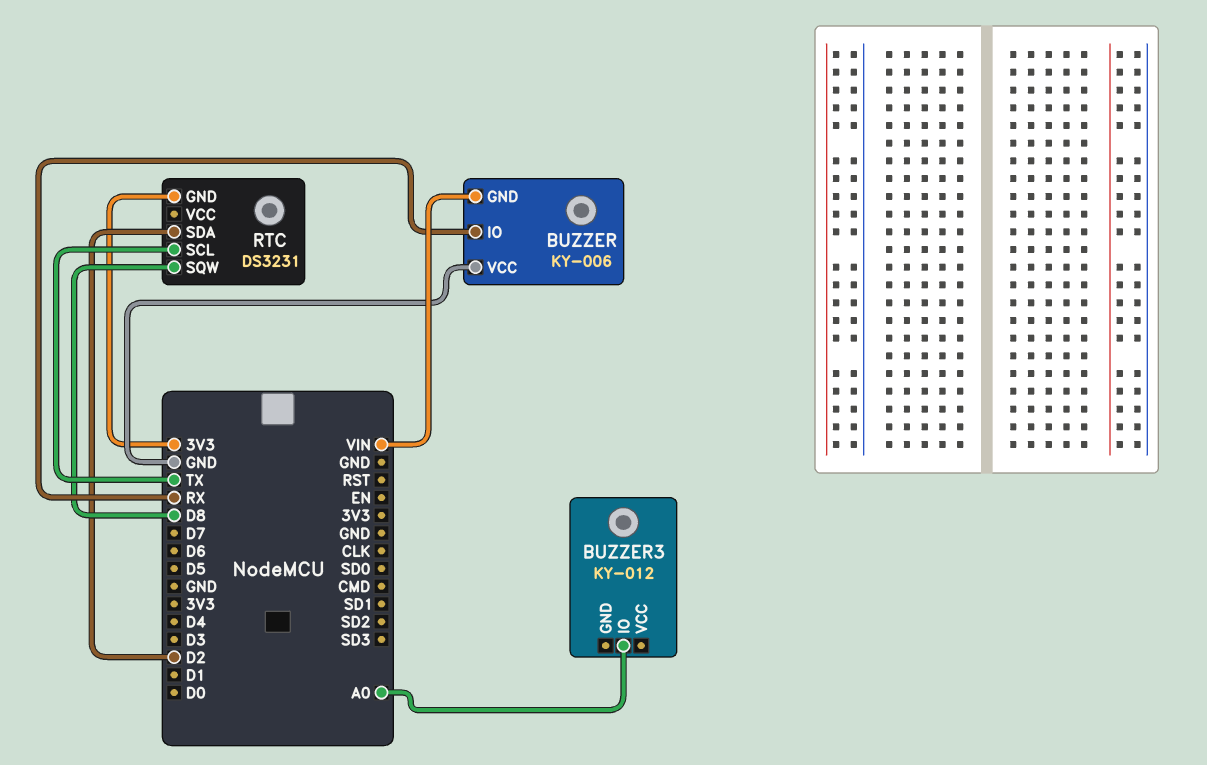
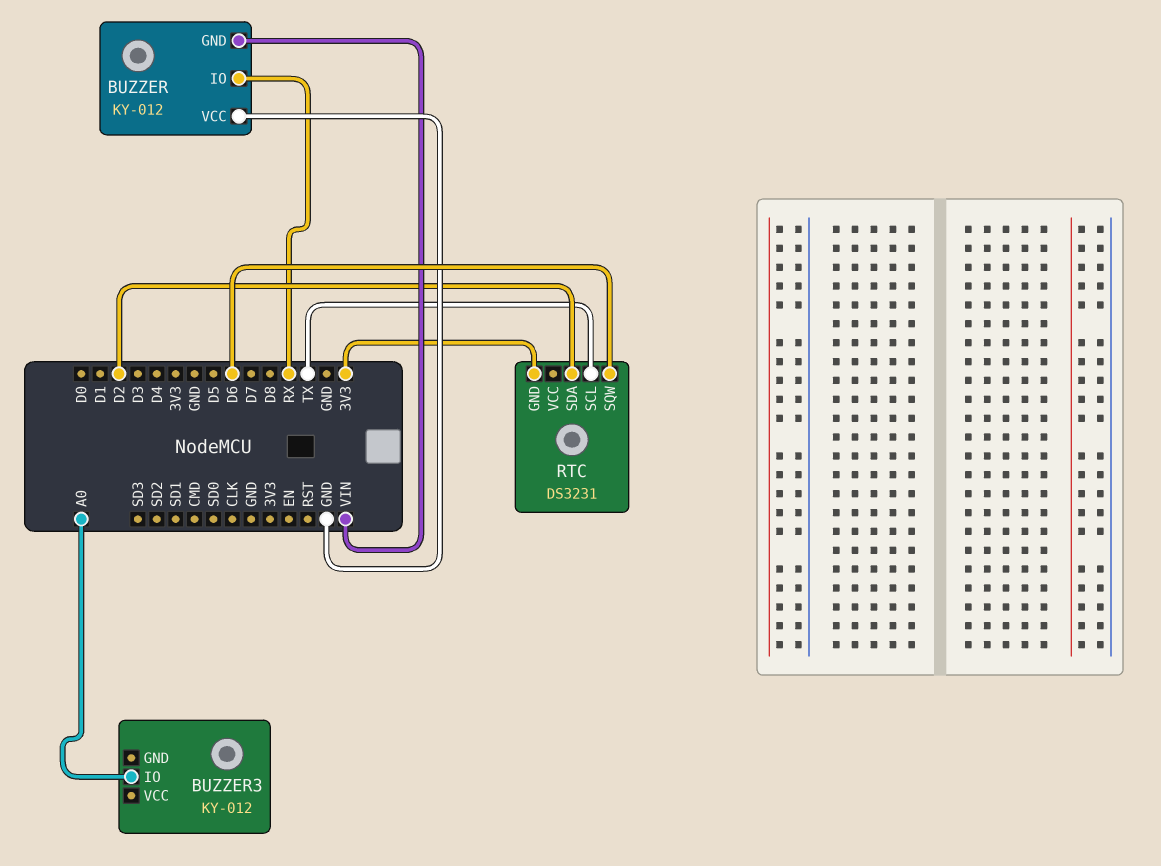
BUZZER: KY-006 -> KY-012
RTC pin SQW: D8 -> D6

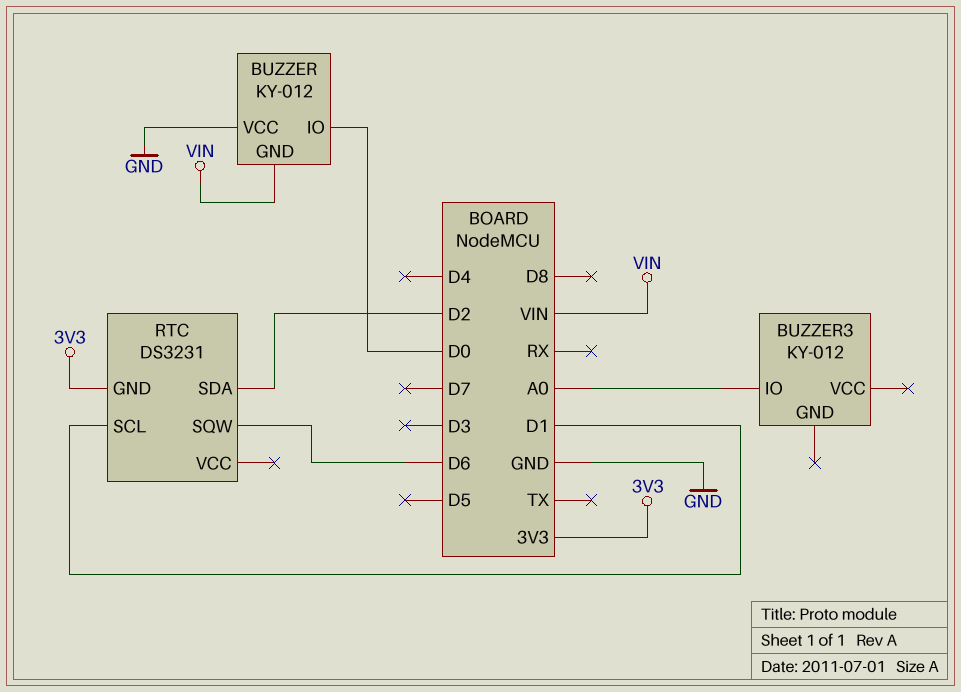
BUZZER pin IO: RX -> D0
RTC pin SCL: TX -> D1

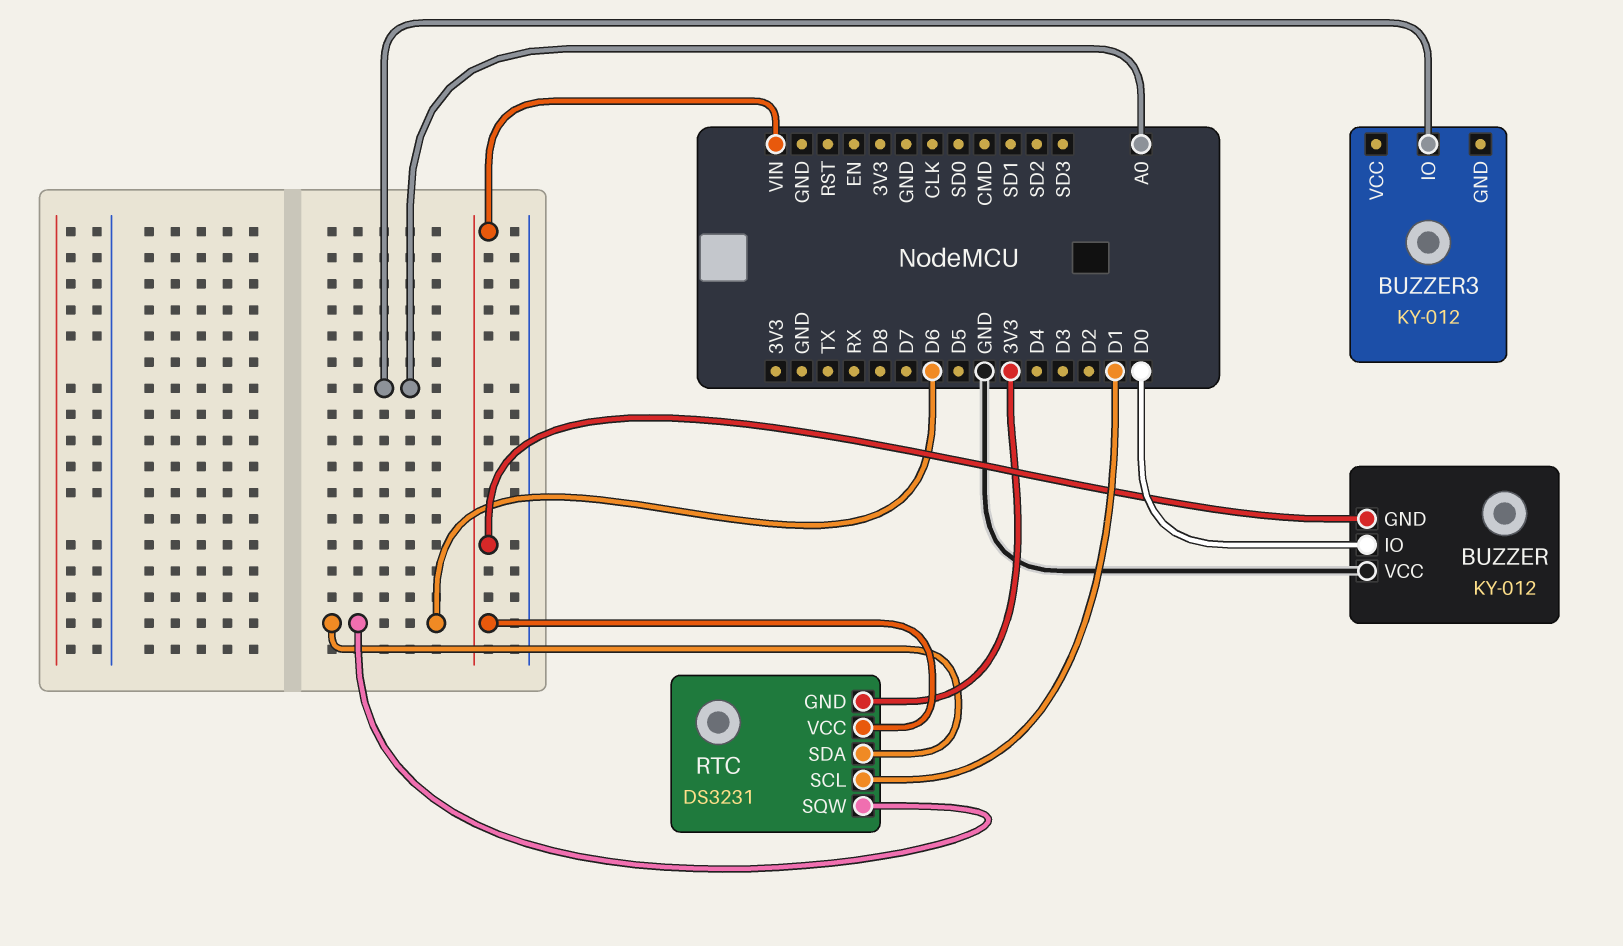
RTC pin SDA: D2 -> D6
RTC pin VCC: none -> VIN

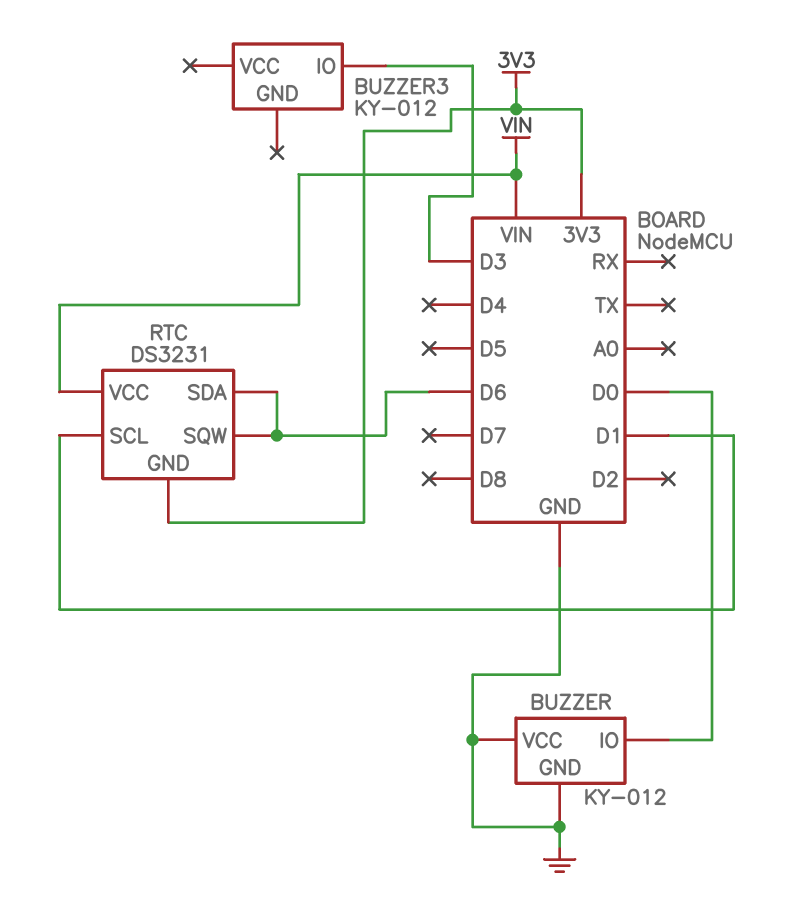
BUZZER pin GND: VIN -> GND
BUZZER3 pin IO: A0 -> D3

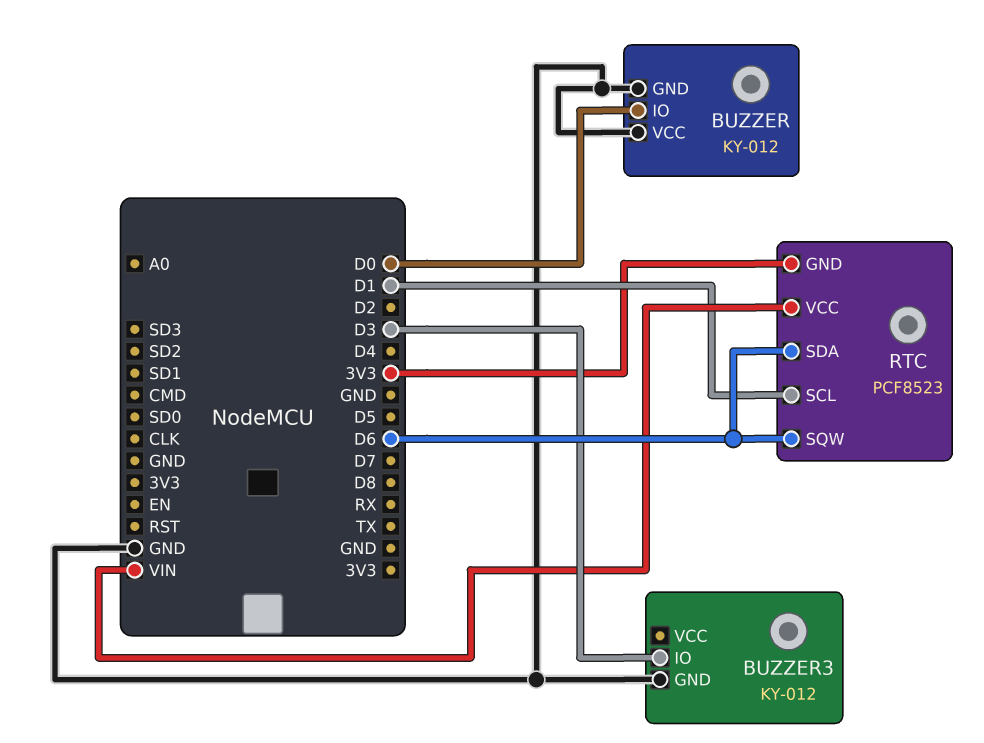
BUZZER3 pin GND: none -> GND
RTC: DS3231 -> PCF8523

